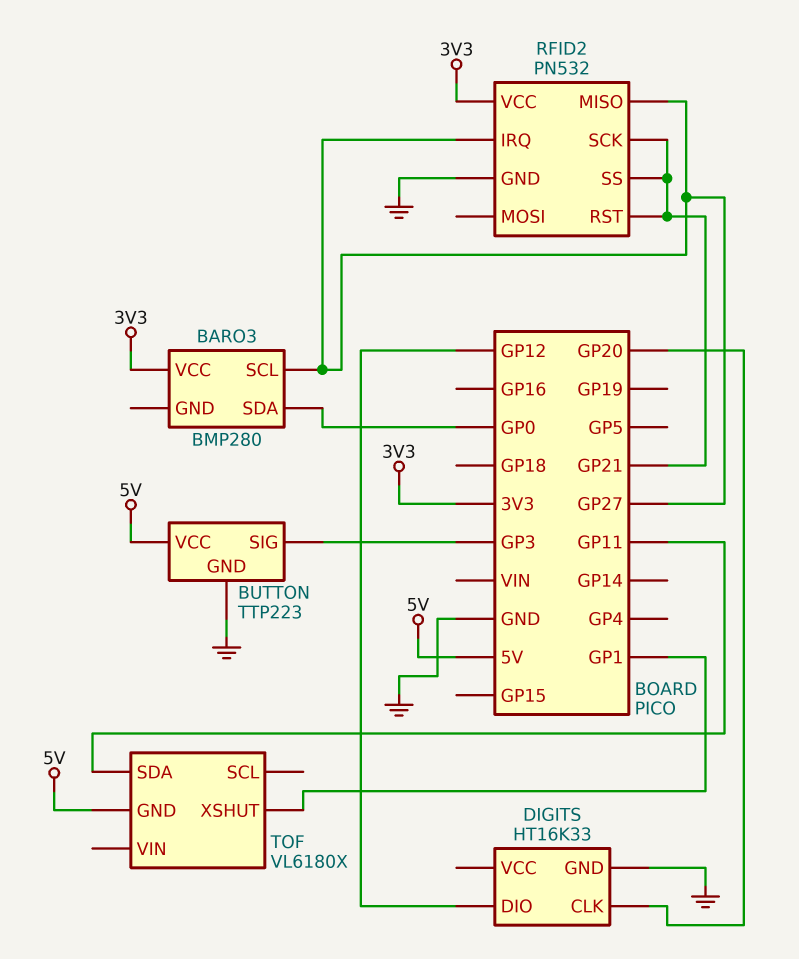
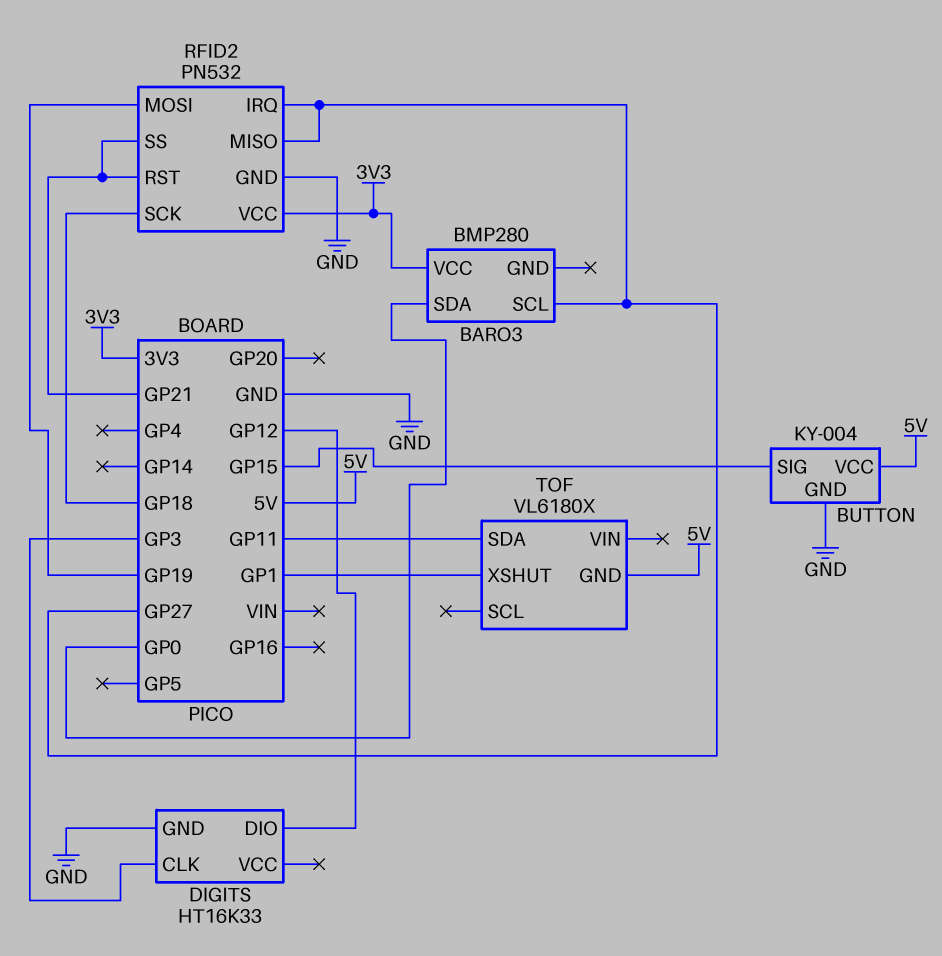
BUTTON: TTP223 -> KY-004
BUTTON pin SIG: GP3 -> GP15
DIGITS pin CLK: GP20 -> GP3
RFID2 pin MOSI: none -> GP19
RFID2 pin SCK: GP21 -> GP18

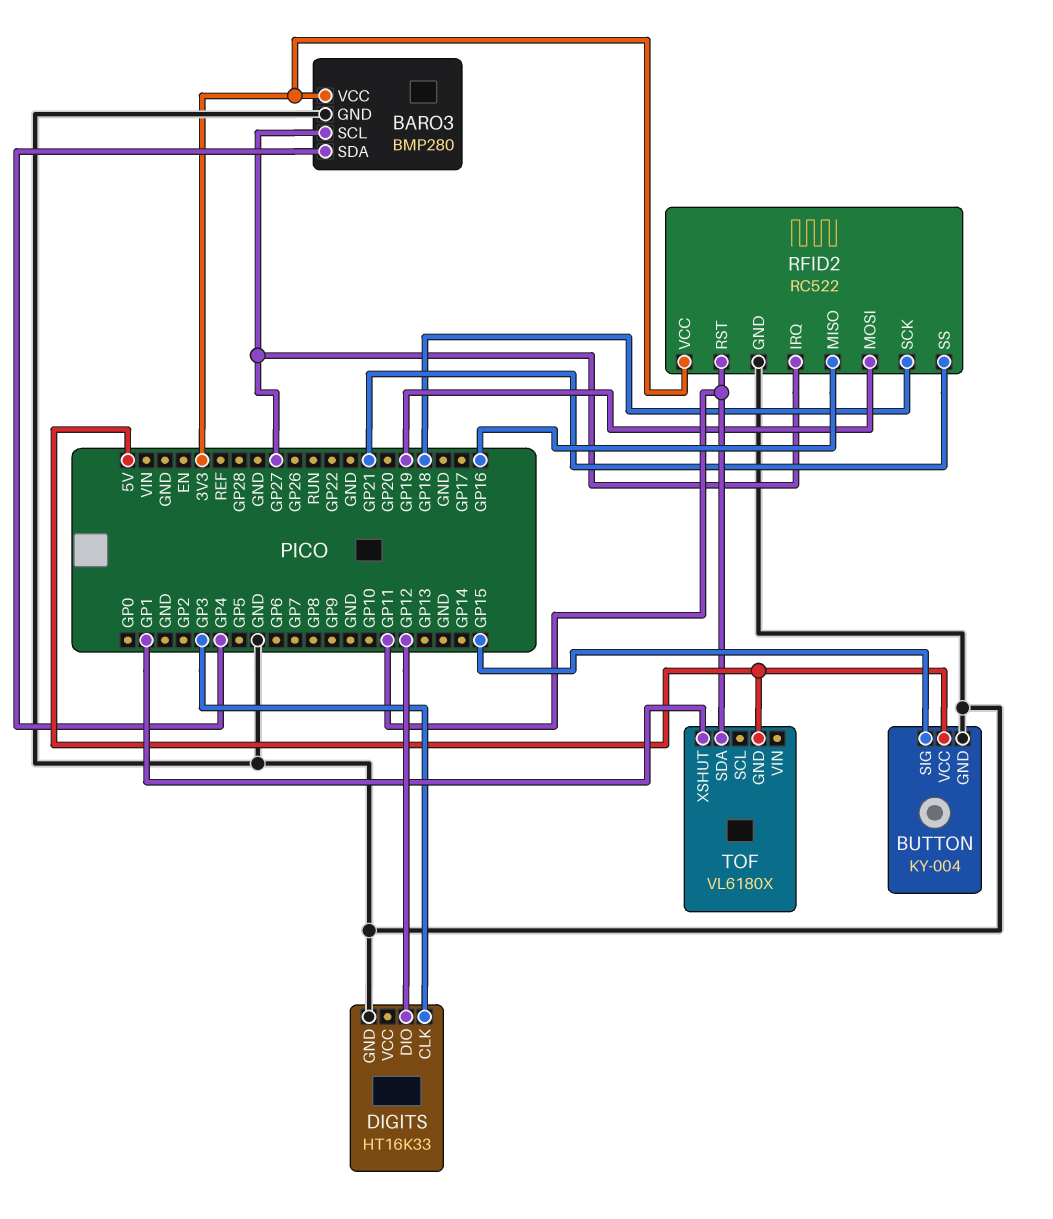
BARO3 pin GND: none -> GND
BARO3 pin SDA: GP0 -> GP4
RFID2: PN532 -> RC522
RFID2 pin MISO: GP27 -> GP16
RFID2 pin RST: GP21 -> GP11

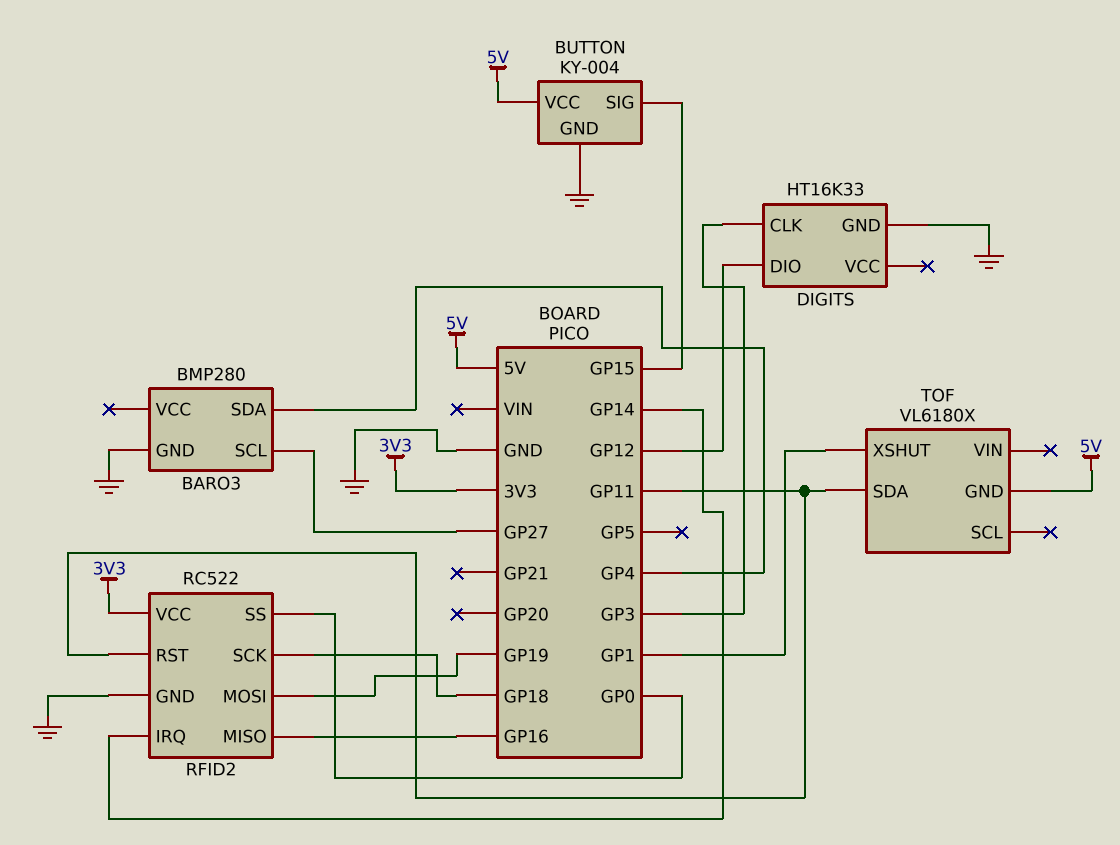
BARO3 pin VCC: 3V3 -> none
RFID2 pin IRQ: GP27 -> GP14
RFID2 pin SS: GP21 -> GP0

